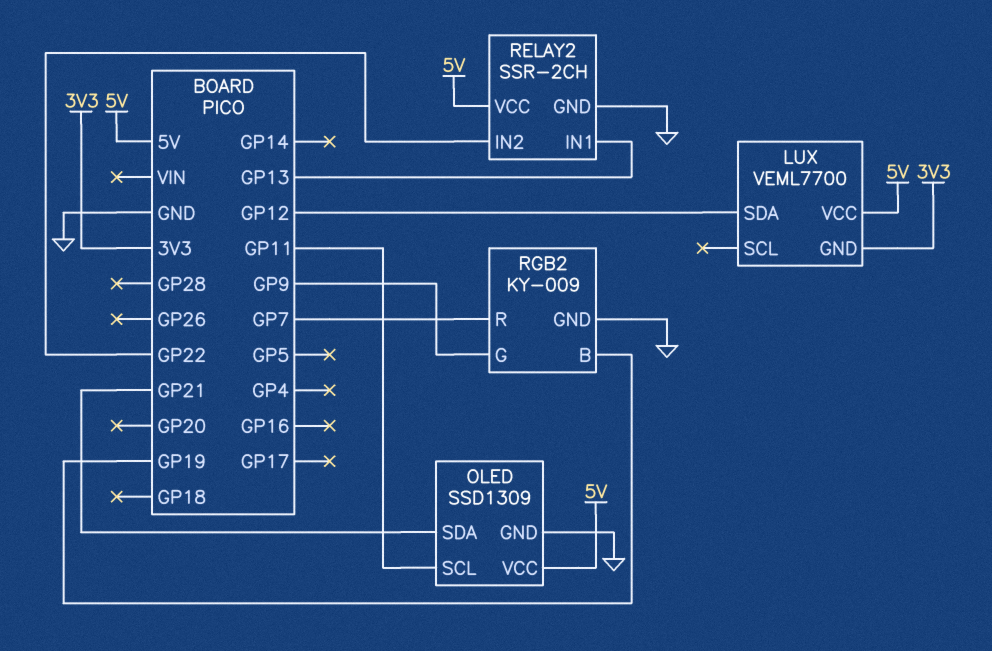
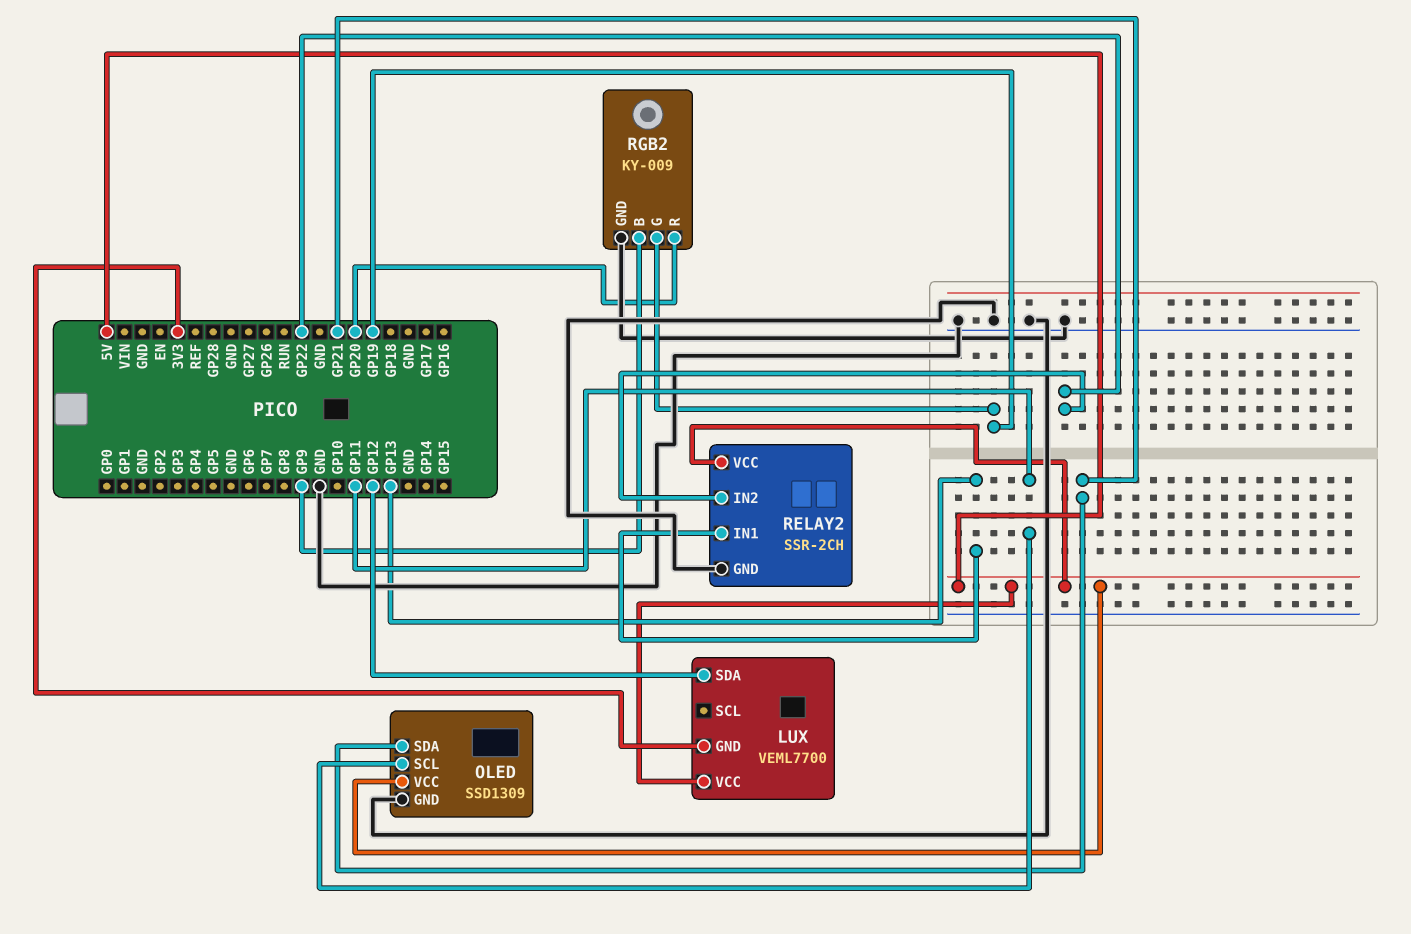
RGB2 pin B: GP19 -> GP9
RGB2 pin G: GP9 -> GP19
RGB2 pin R: GP7 -> GP20

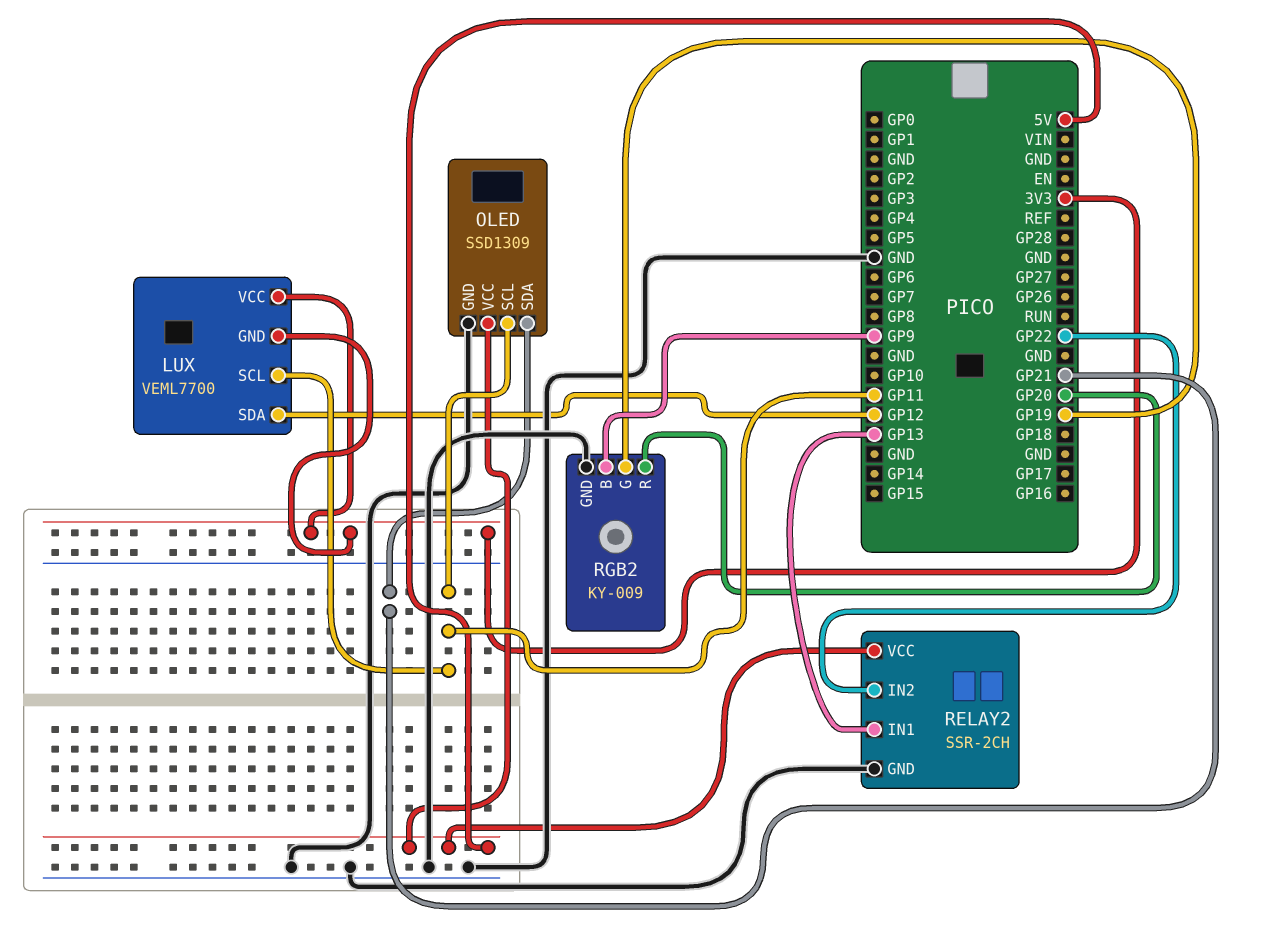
LUX pin SCL: none -> GP11
LUX pin VCC: 5V -> 3V3

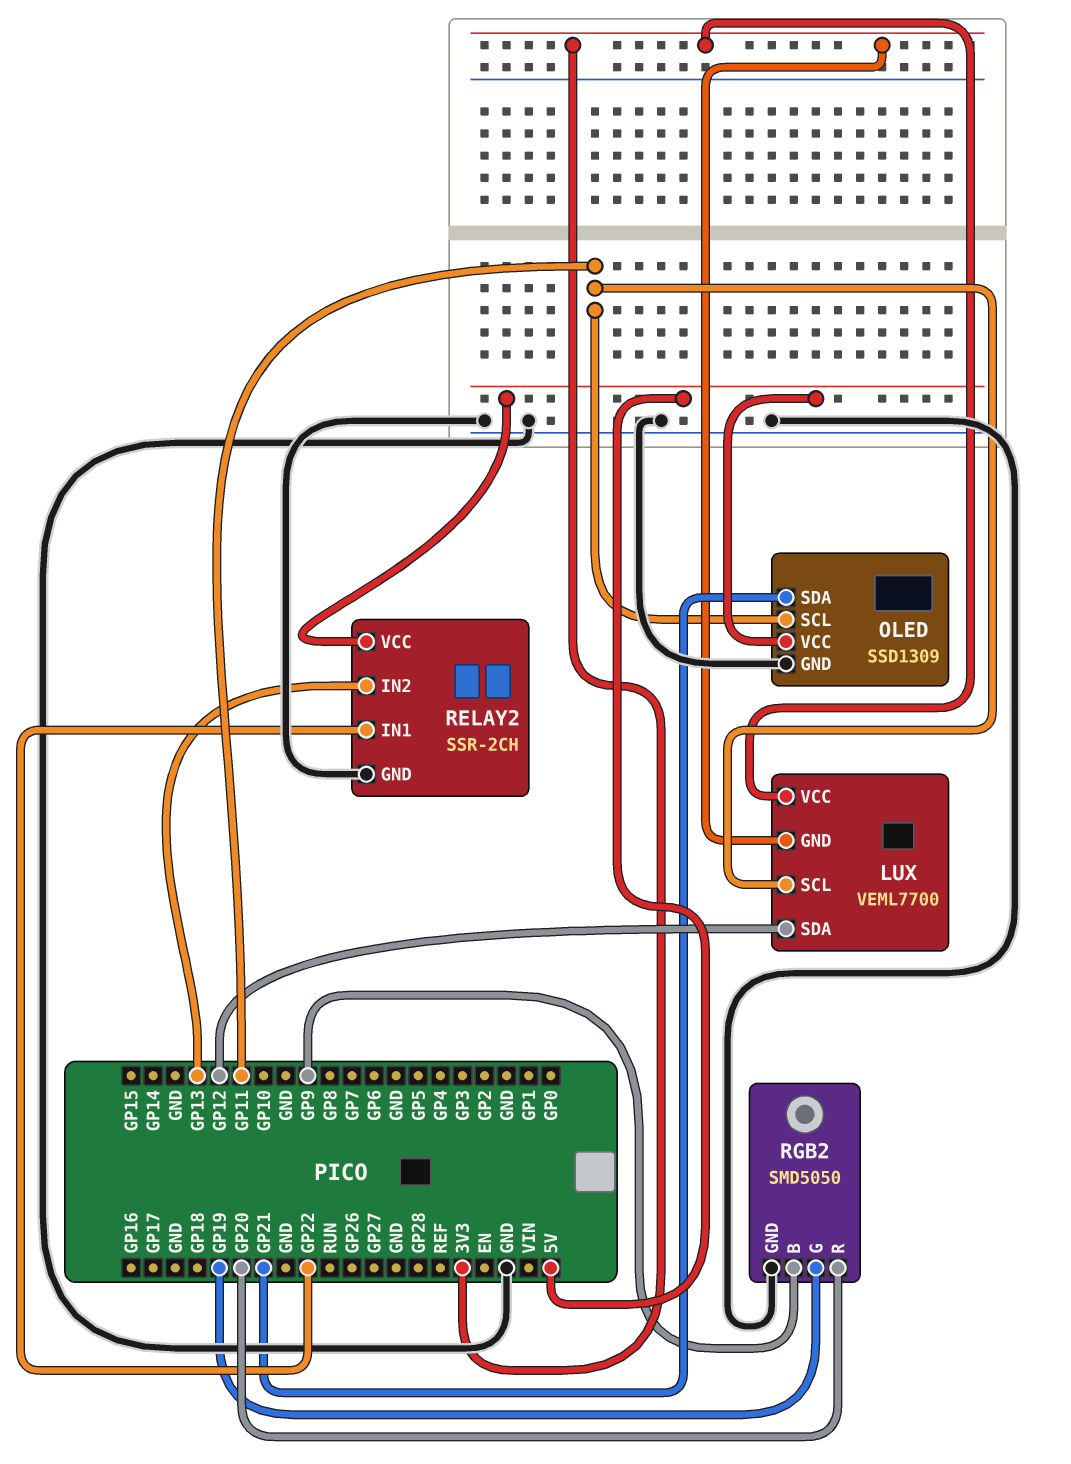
RELAY2 pin IN1: GP13 -> GP22
RELAY2 pin IN2: GP22 -> GP13
RGB2: KY-009 -> SMD5050

